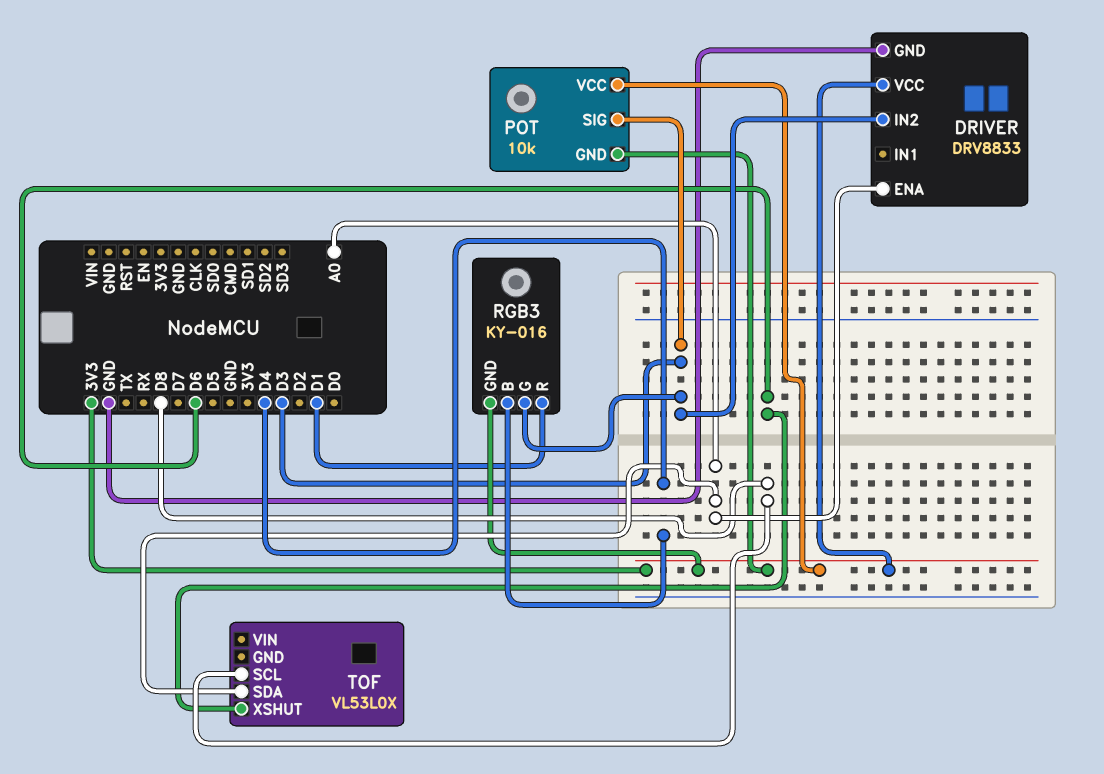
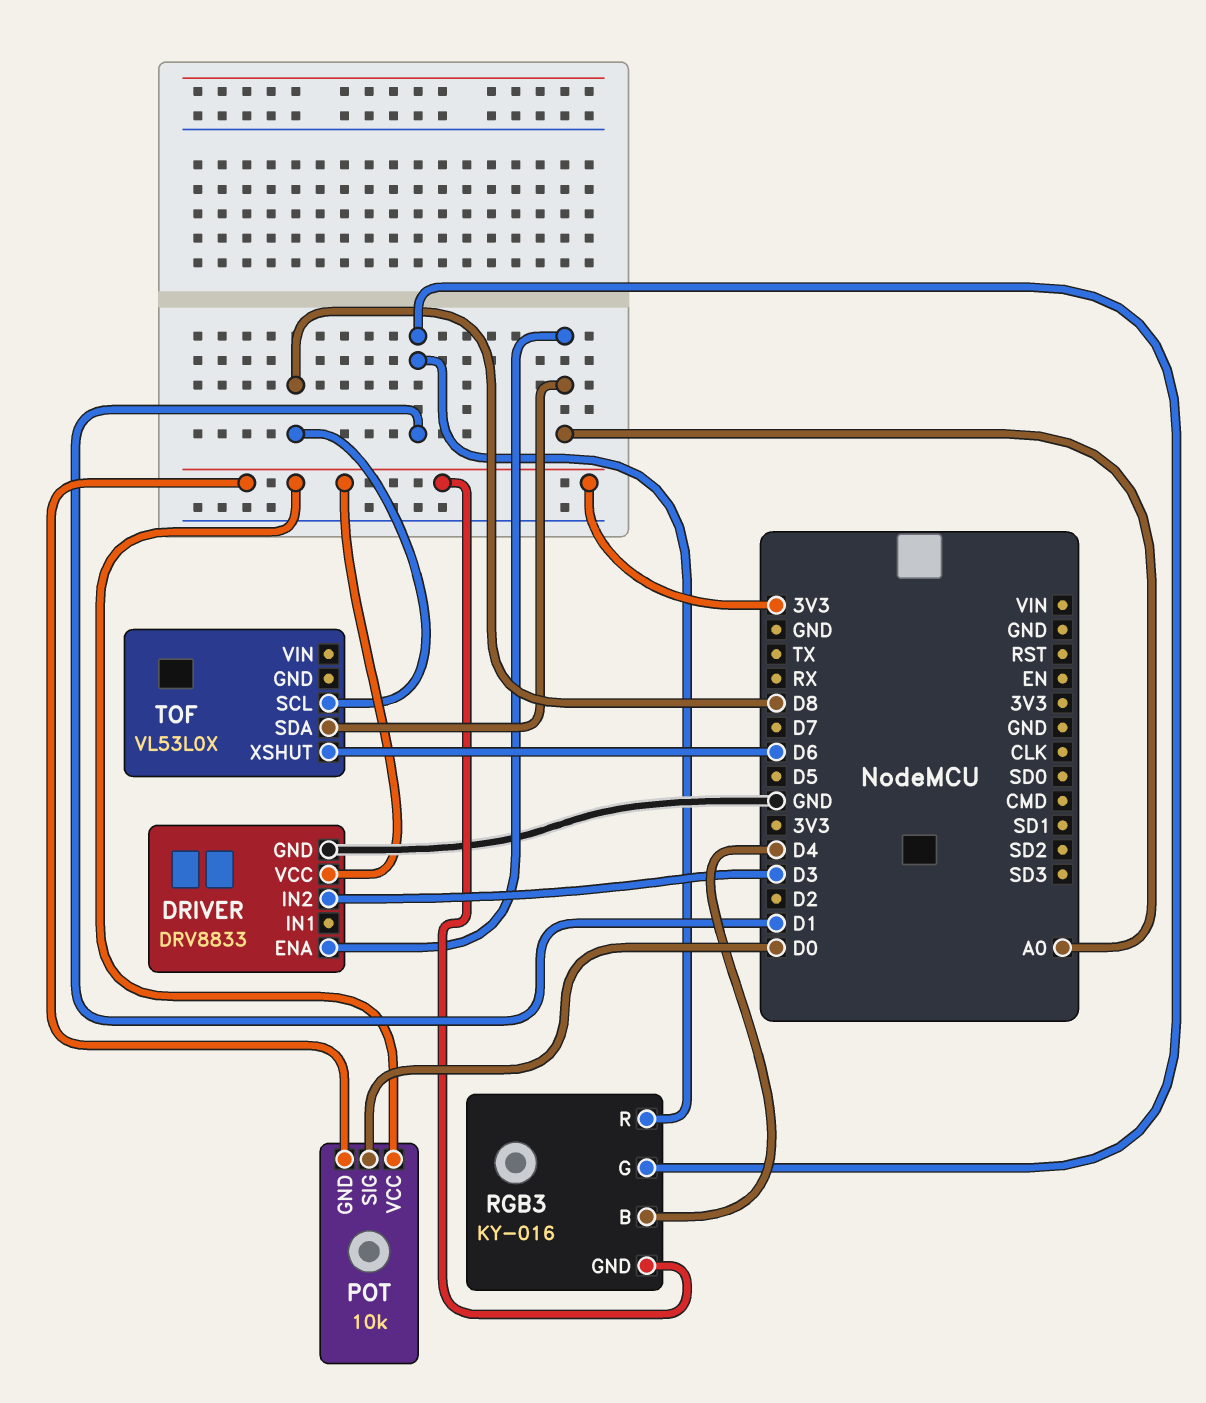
POT pin SIG: D3 -> D0
RGB3 pin G: D3 -> D1

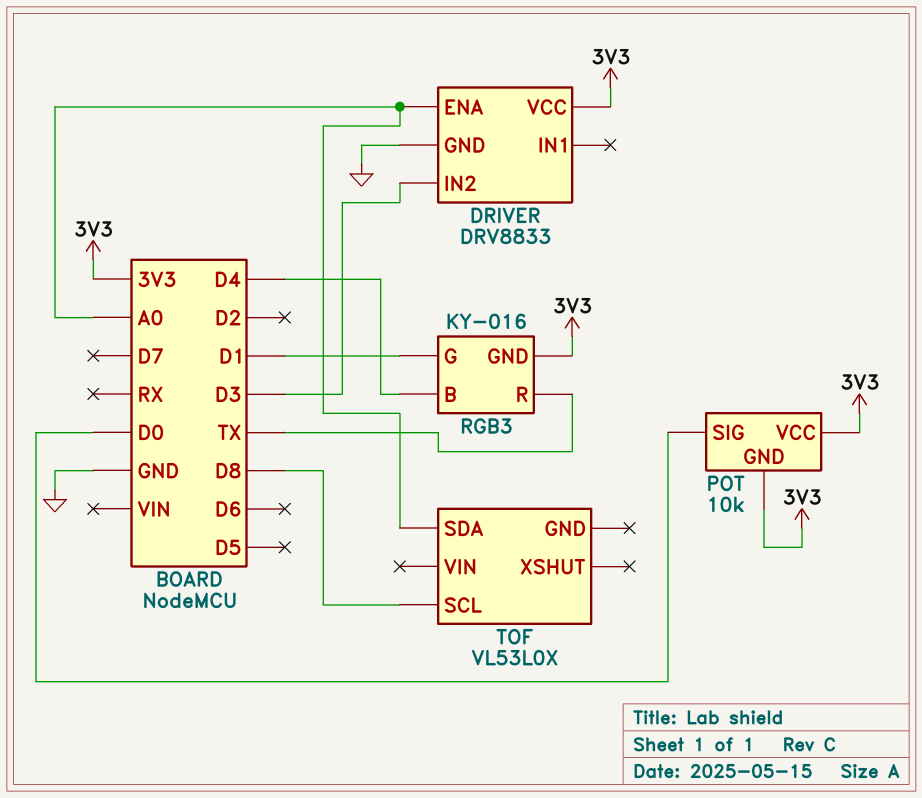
RGB3 pin R: D1 -> TX
TOF pin XSHUT: D6 -> none

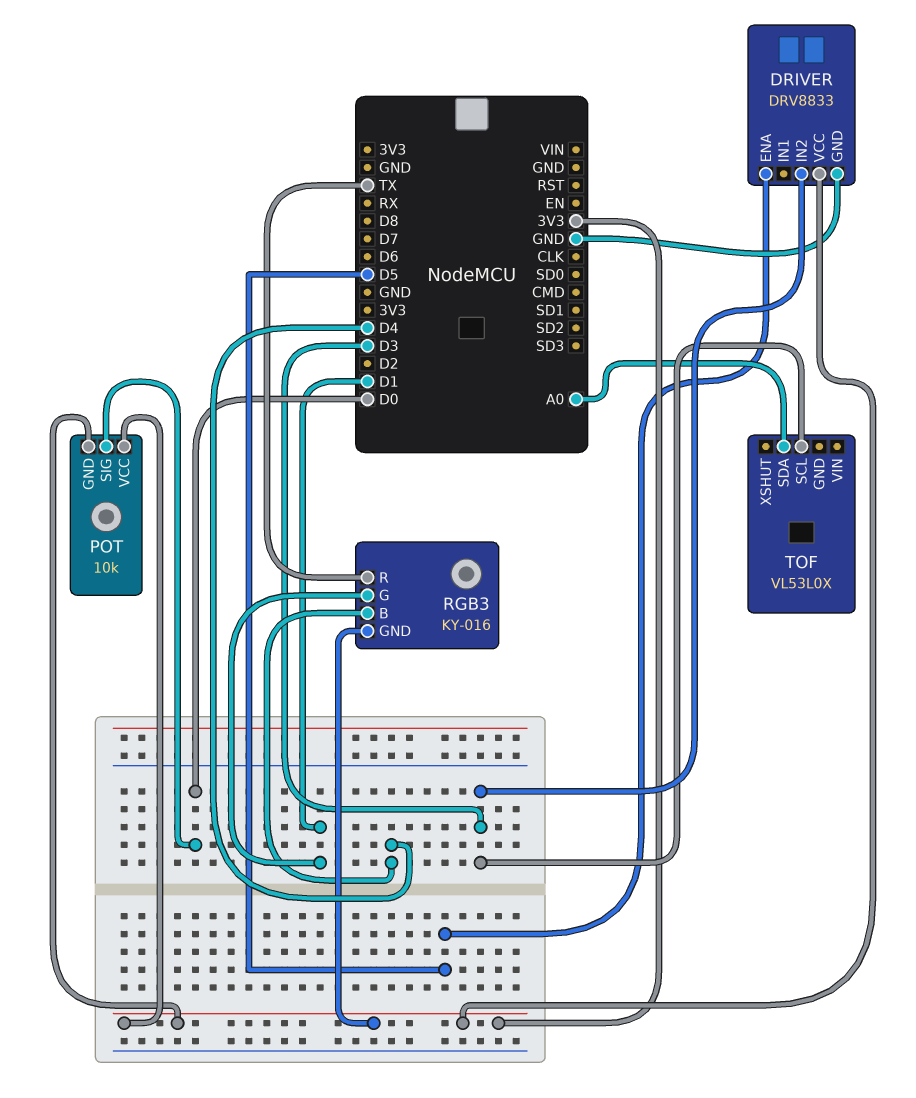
DRIVER pin ENA: A0 -> D5
TOF pin SCL: D8 -> D3

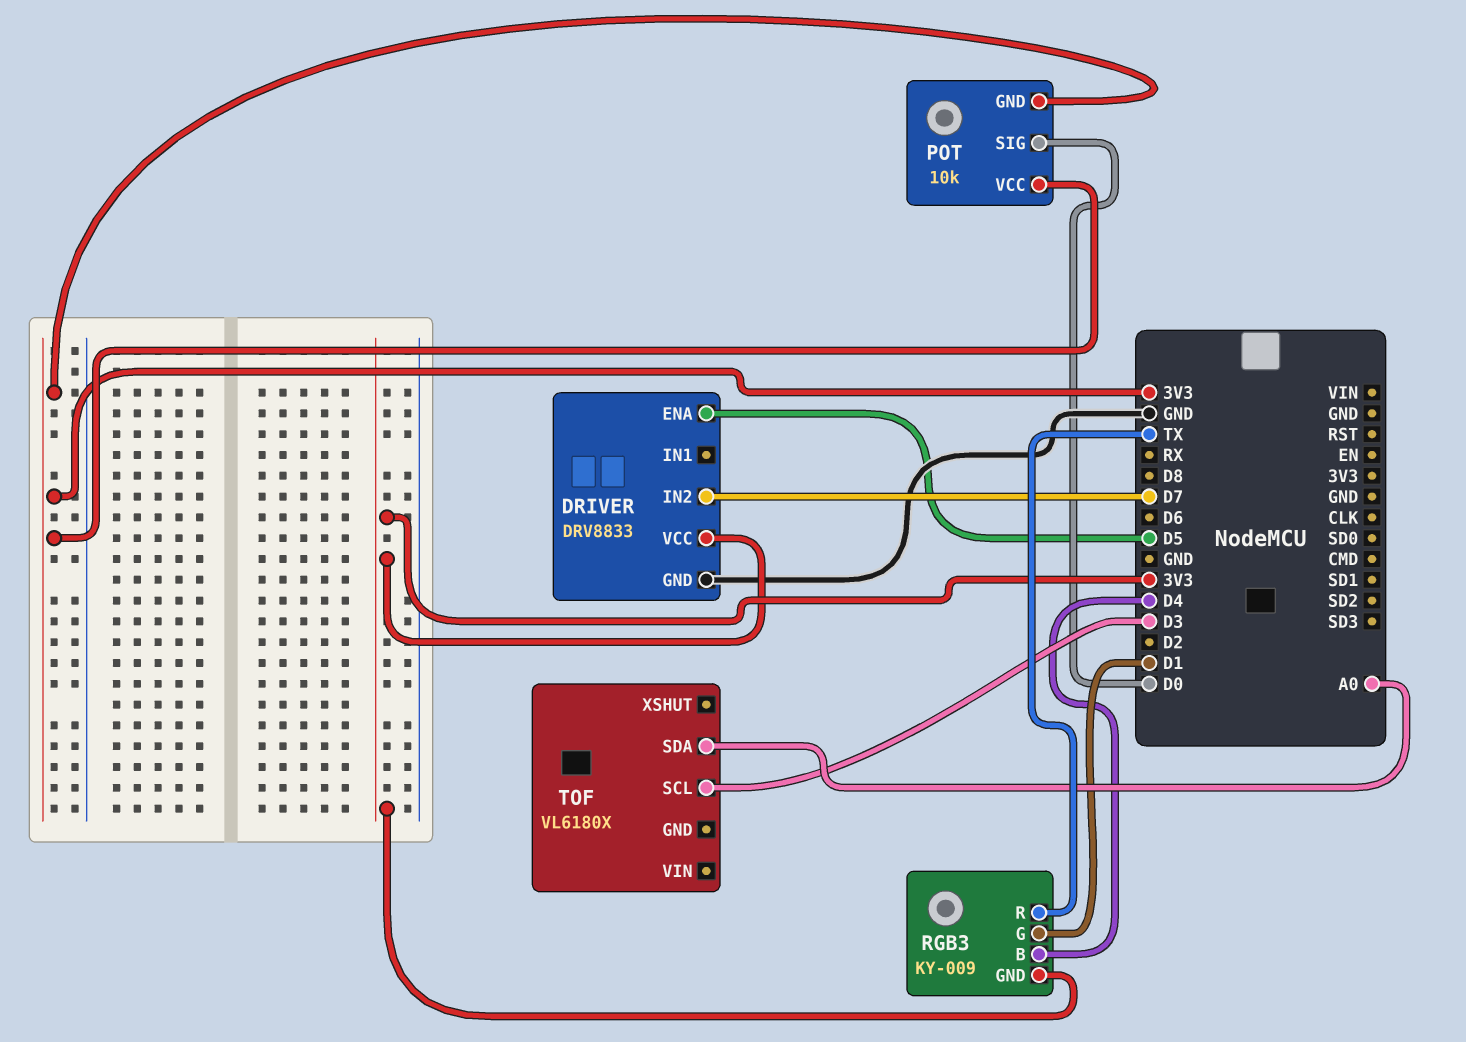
DRIVER pin IN2: D3 -> D7
RGB3: KY-016 -> KY-009
TOF: VL53L0X -> VL6180X

